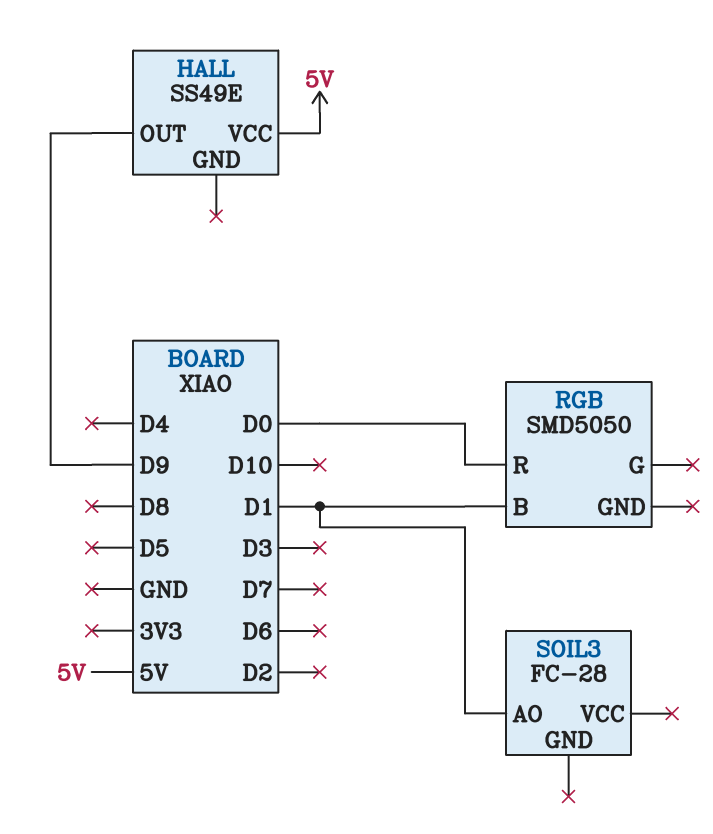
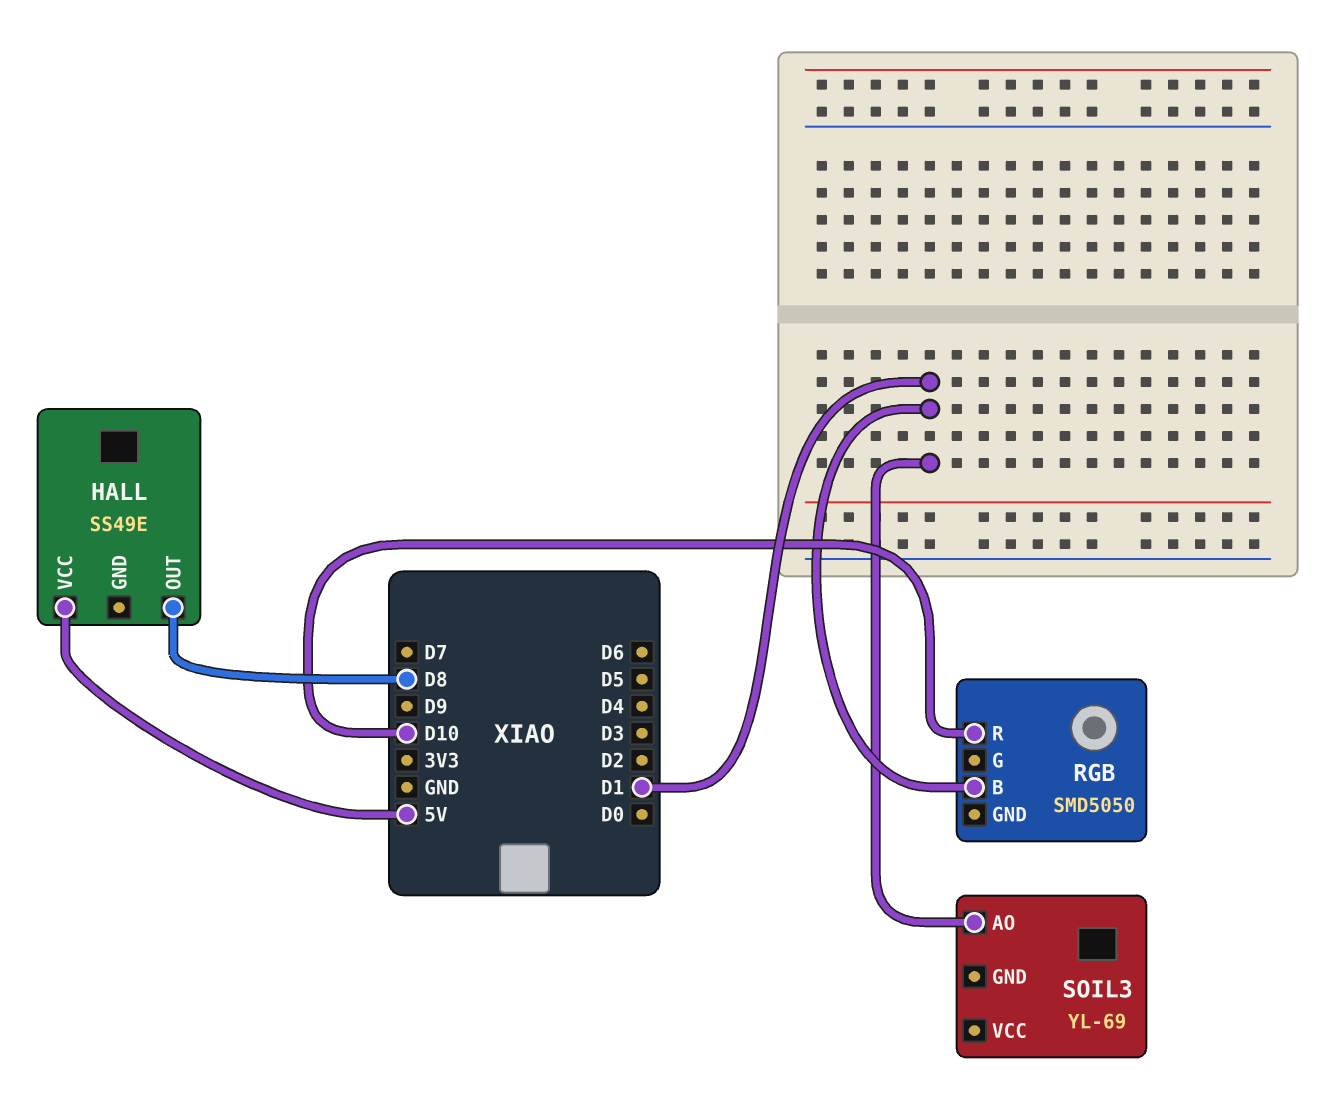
HALL pin OUT: D9 -> D8
RGB pin R: D0 -> D10
SOIL3: FC-28 -> YL-69

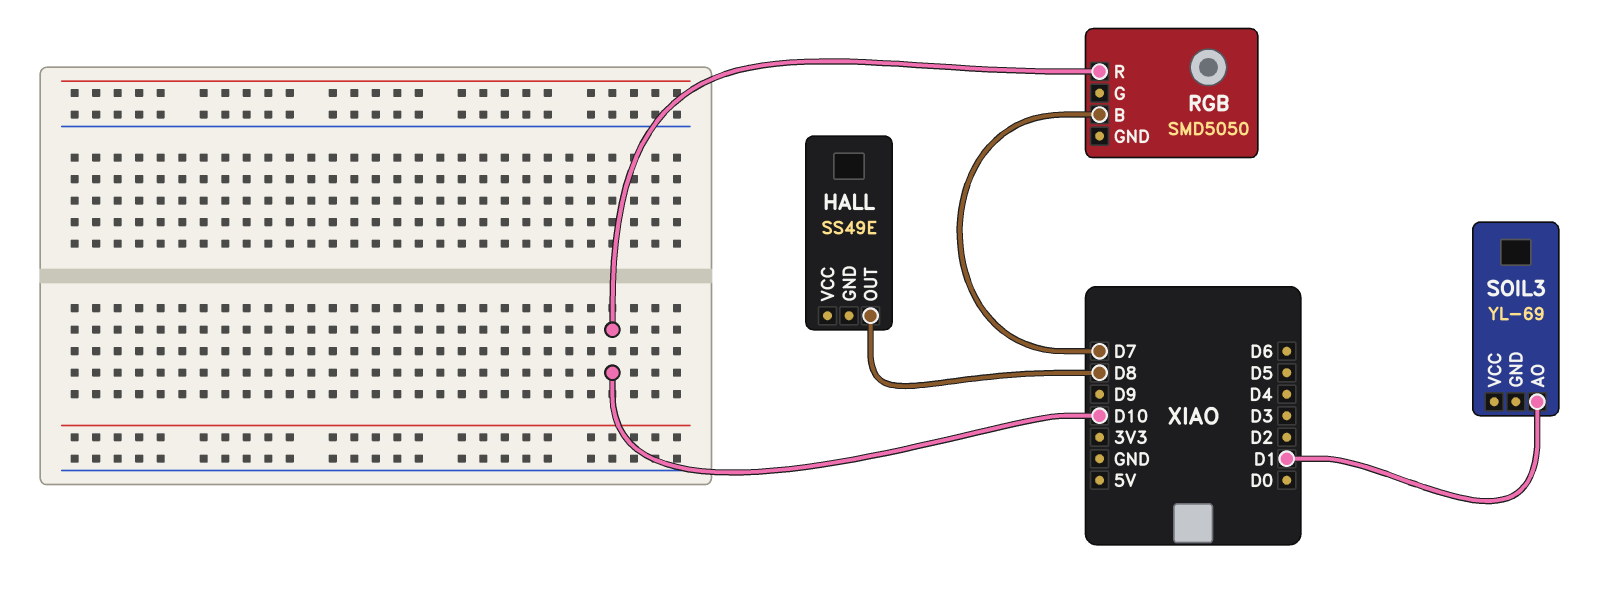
HALL pin VCC: 5V -> none
RGB pin B: D1 -> D7

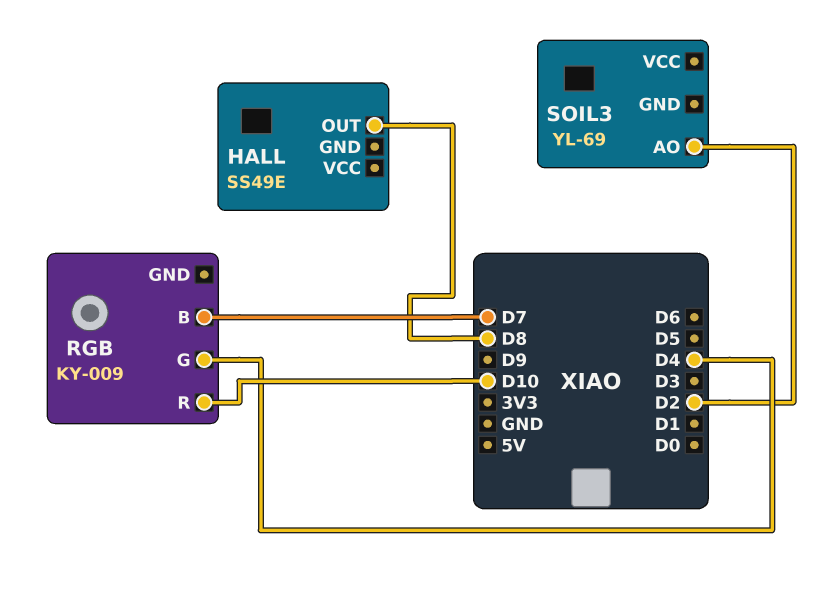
RGB: SMD5050 -> KY-009
RGB pin G: none -> D4
SOIL3 pin AO: D1 -> D2

